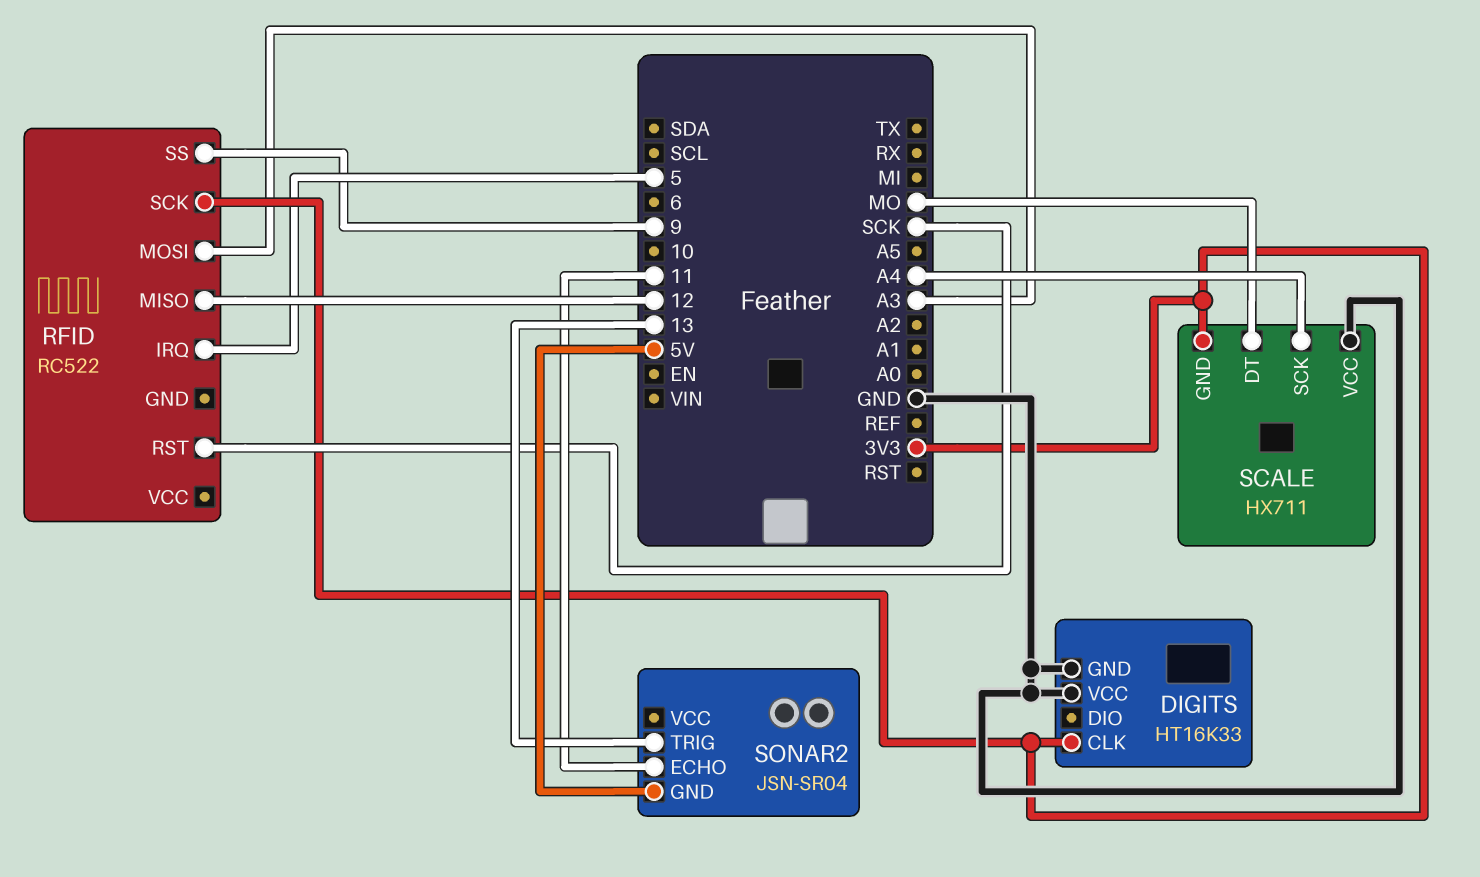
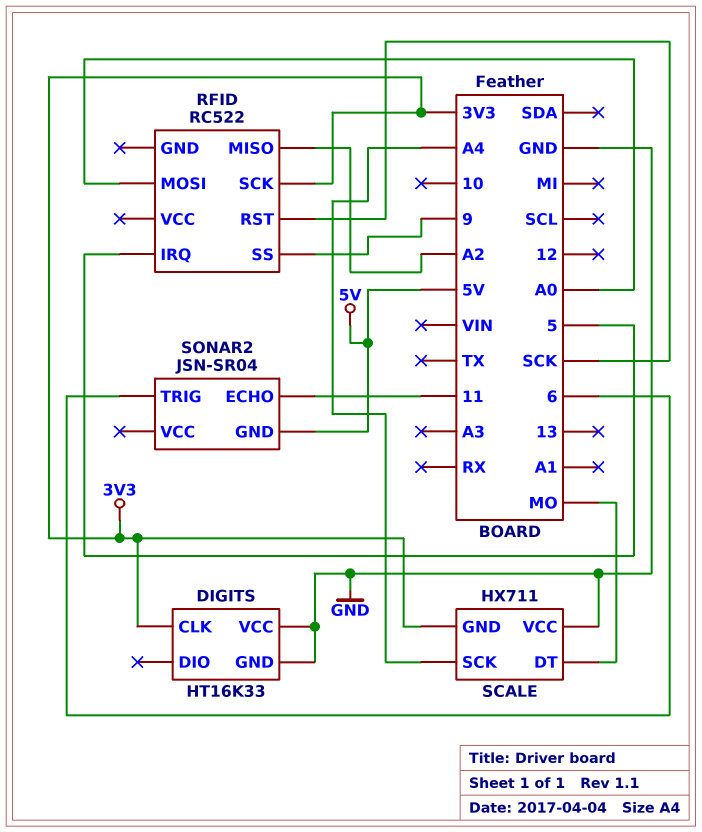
RFID pin MISO: 12 -> A2
RFID pin MOSI: A3 -> A0
SONAR2 pin TRIG: 13 -> 6

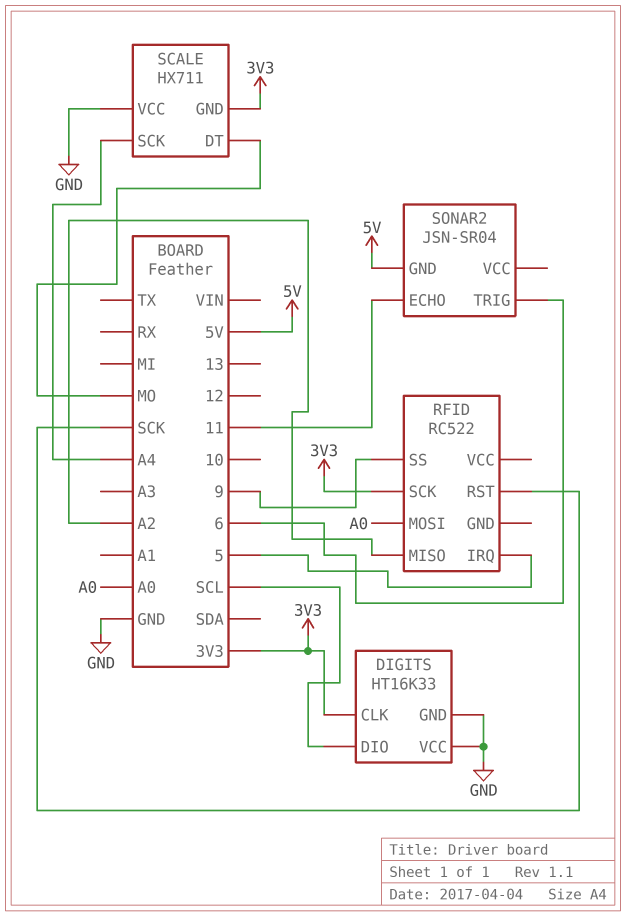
DIGITS pin DIO: none -> SCL

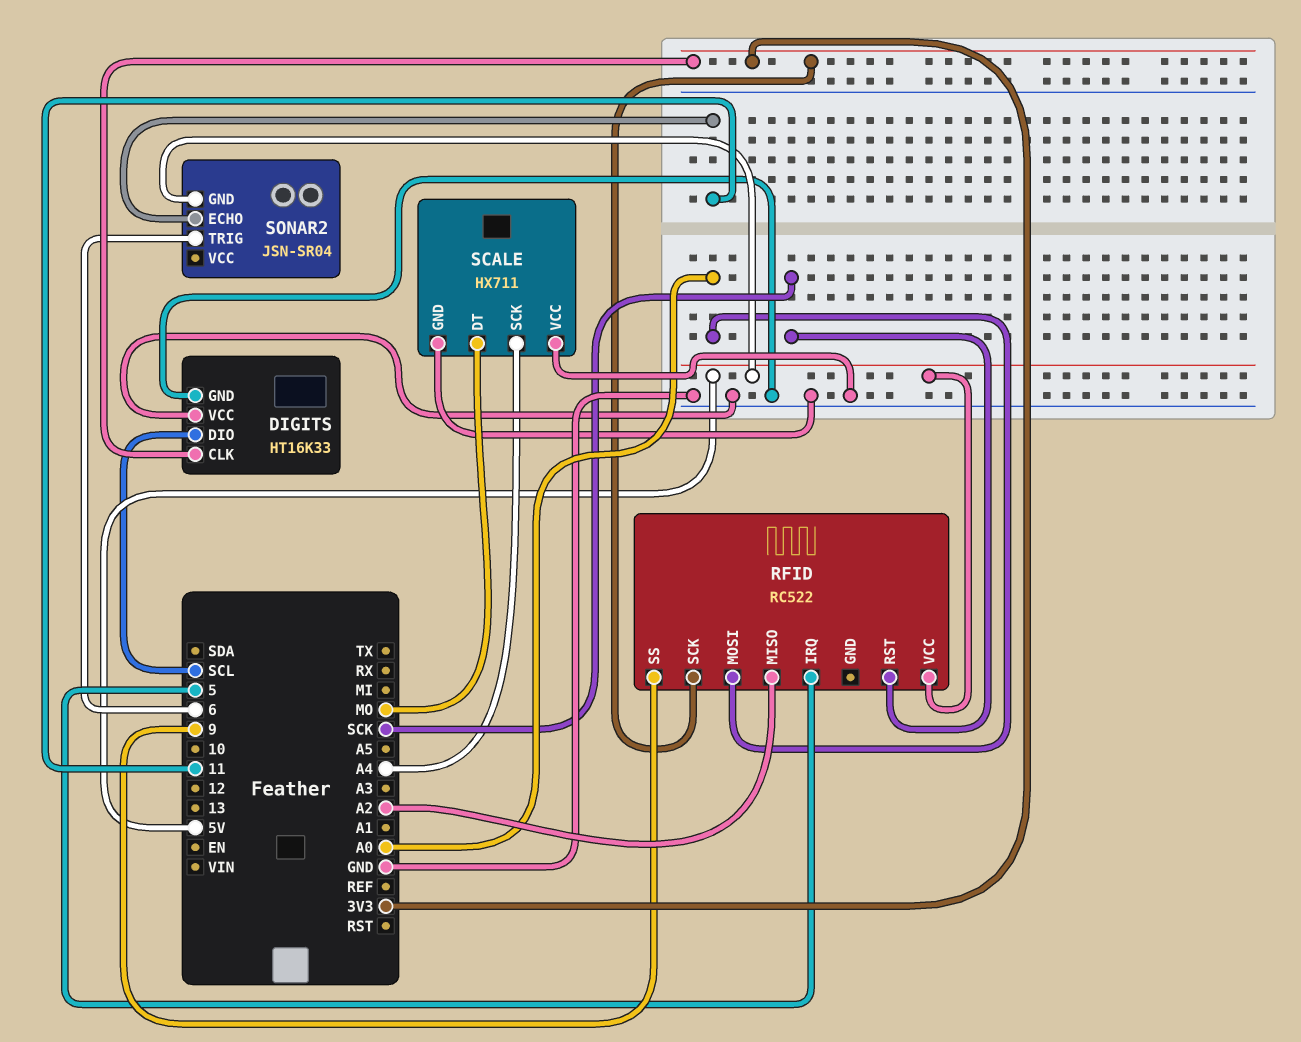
RFID pin VCC: none -> 5V
SCALE pin GND: 3V3 -> GND

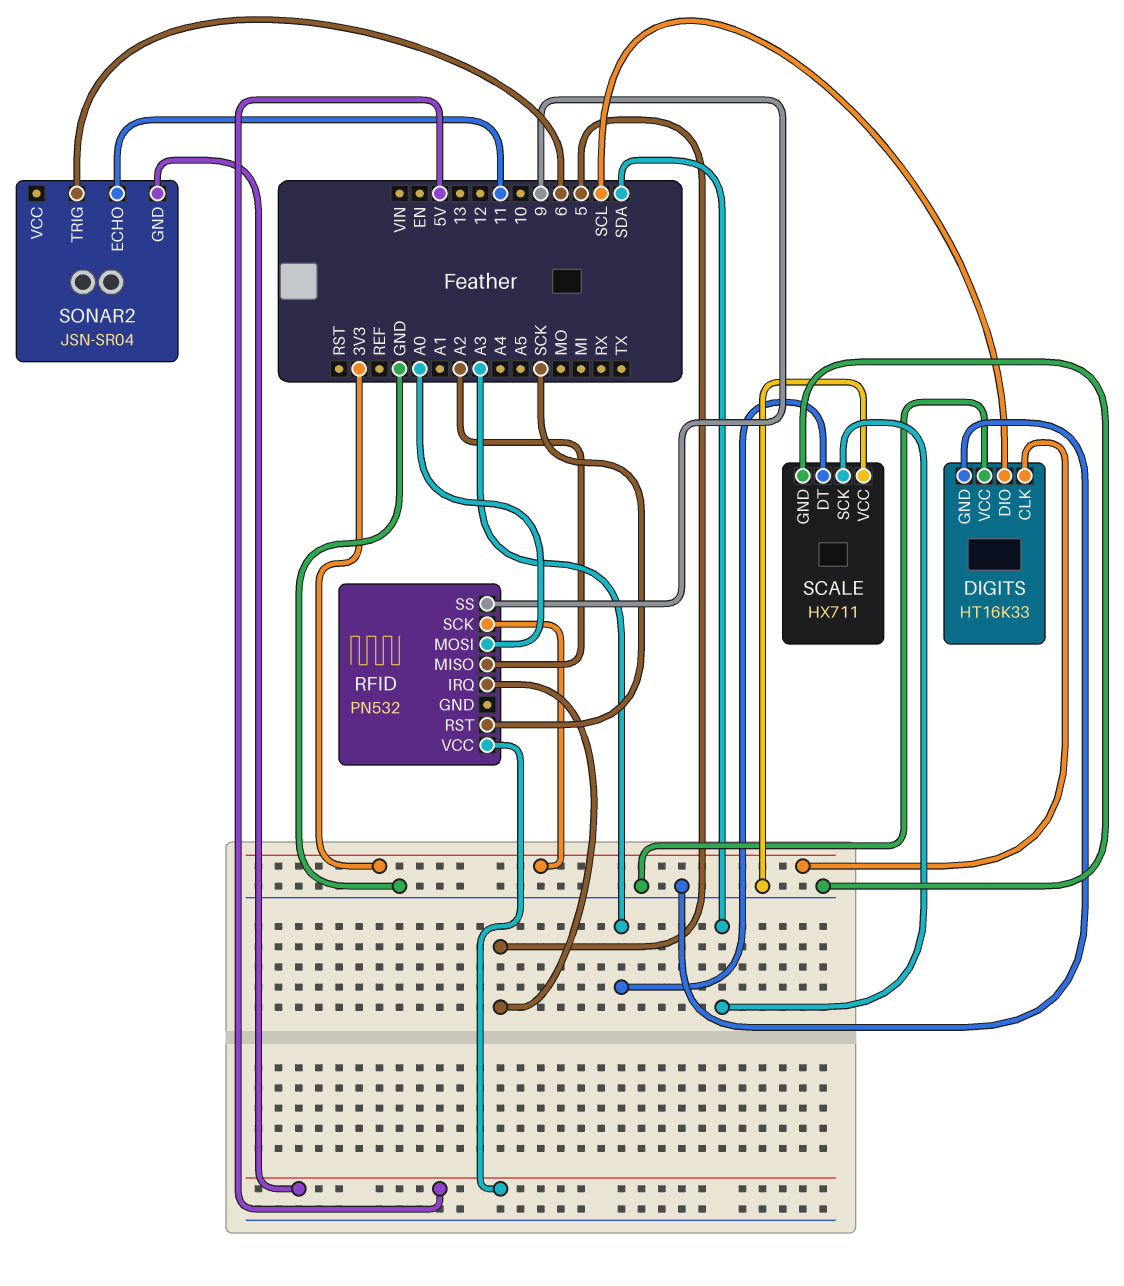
RFID: RC522 -> PN532
SCALE pin DT: MO -> A3
SCALE pin SCK: A4 -> SDA

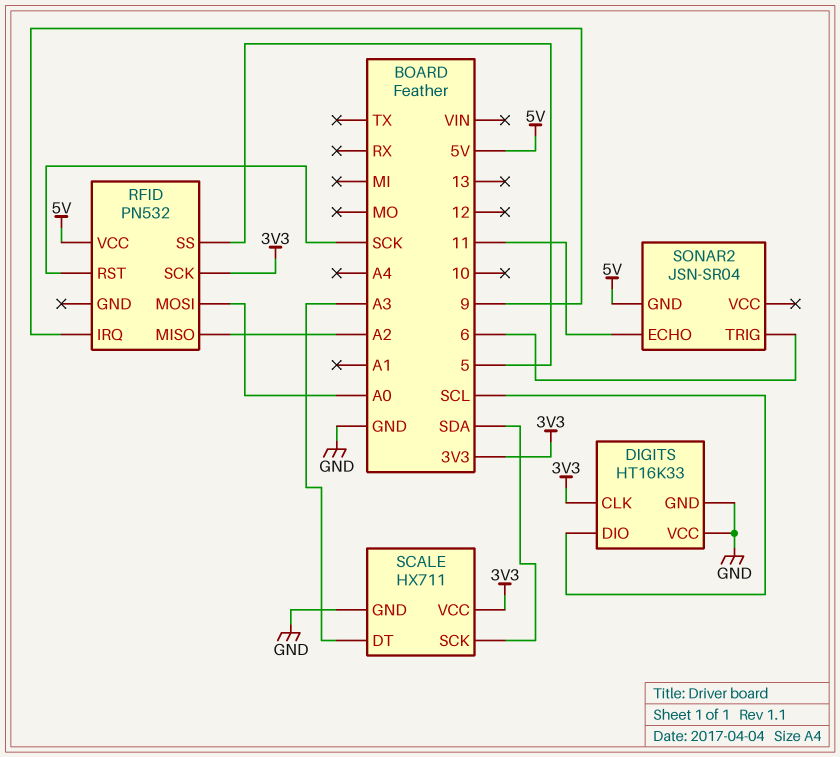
RFID pin IRQ: 5 -> 9
RFID pin SS: 9 -> 5
SCALE pin VCC: GND -> 3V3

